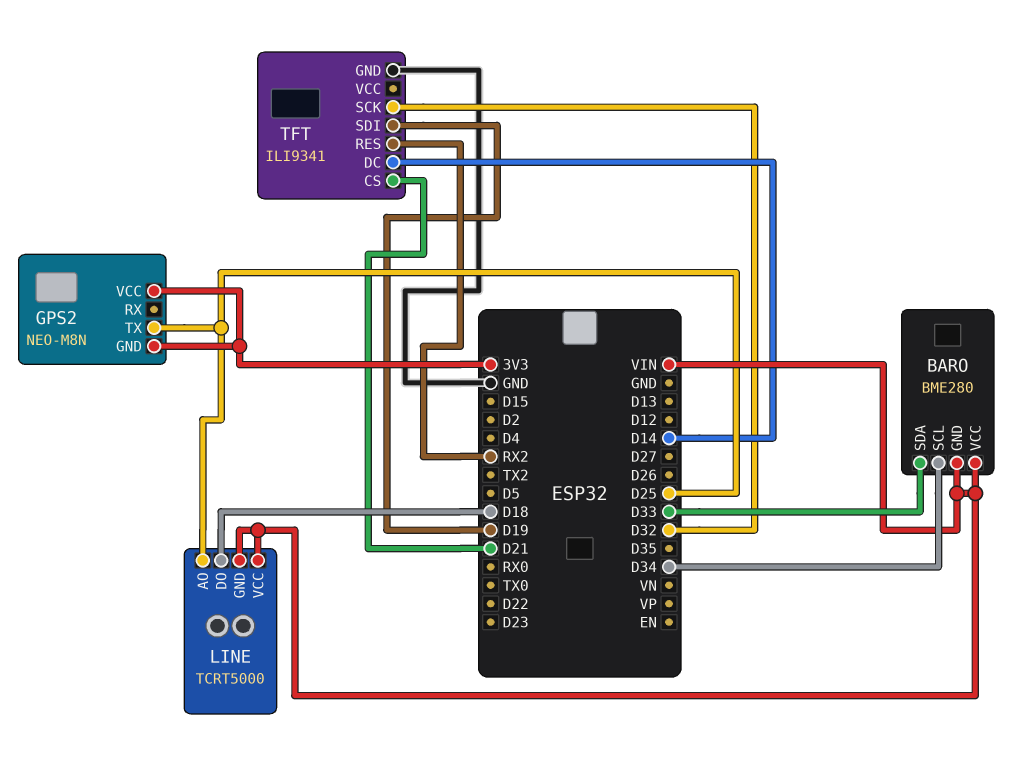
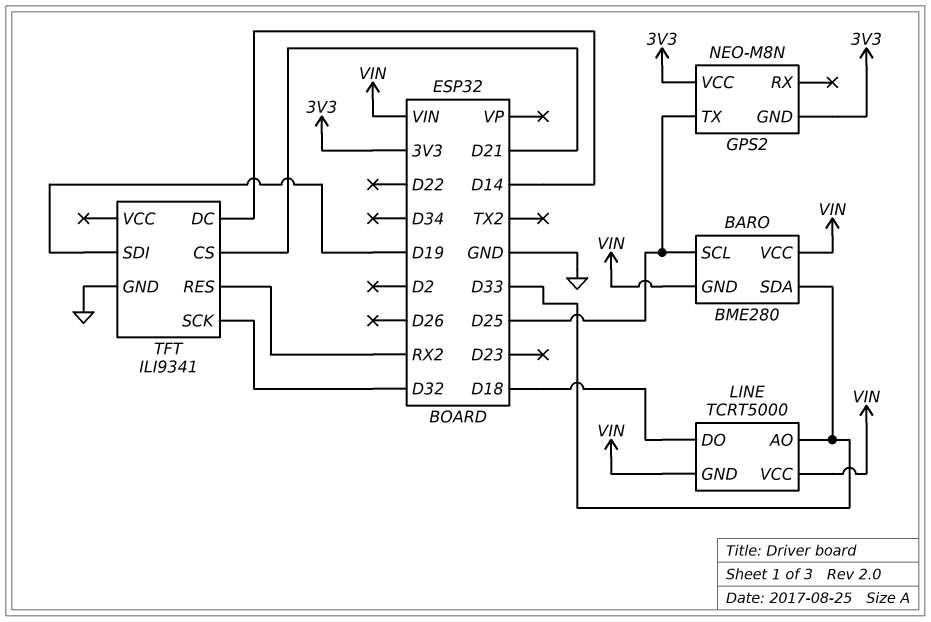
BARO pin SCL: D34 -> D25
LINE pin AO: D25 -> D33

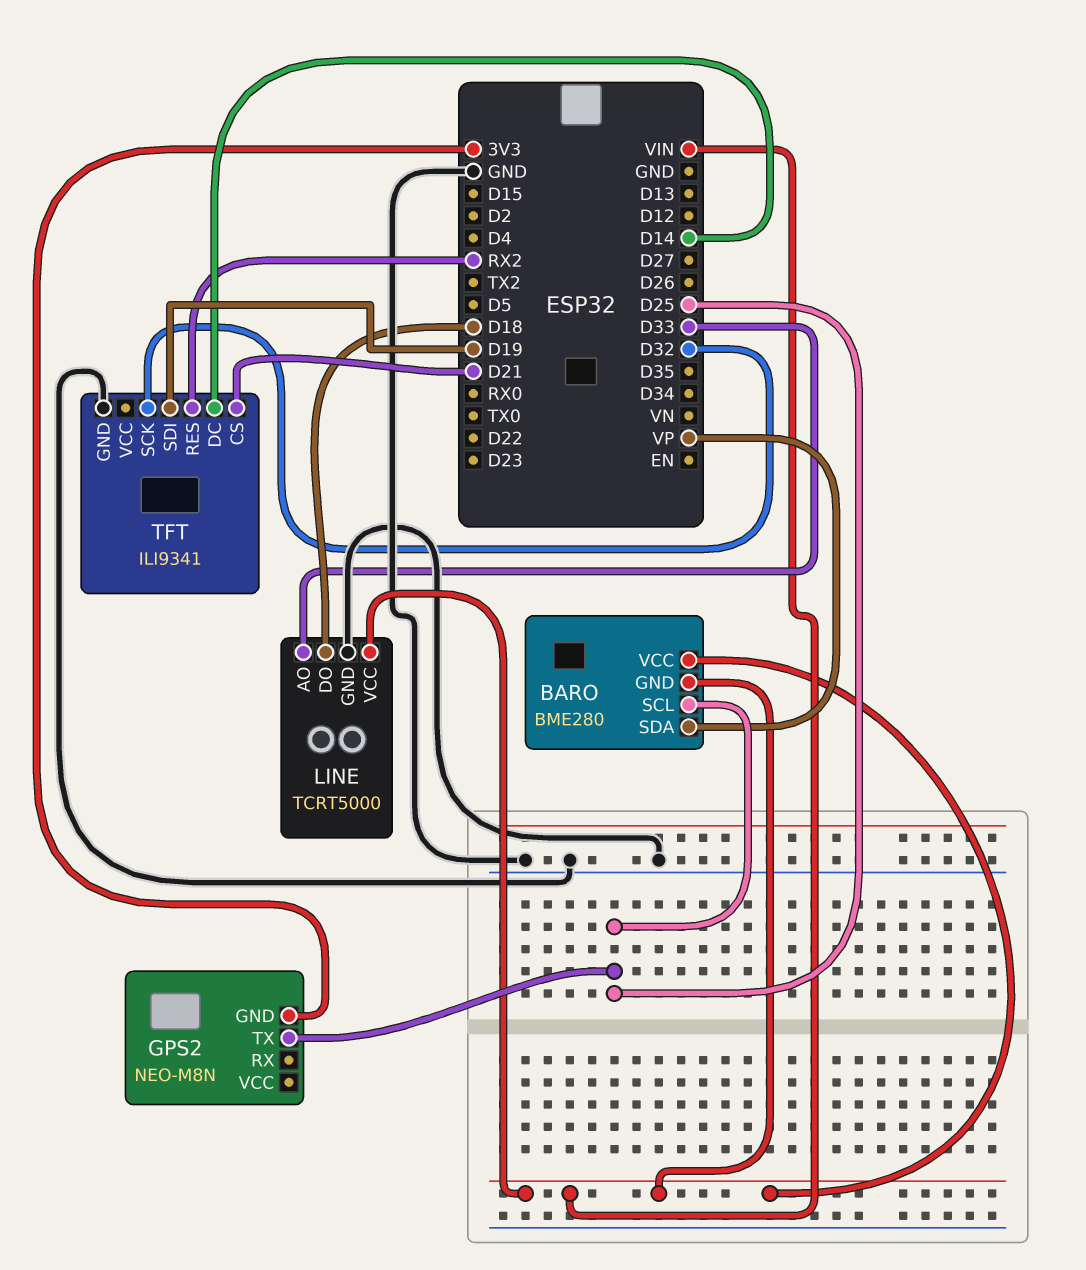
BARO pin SDA: D33 -> VP
GPS2 pin VCC: 3V3 -> none
LINE pin GND: VIN -> GND

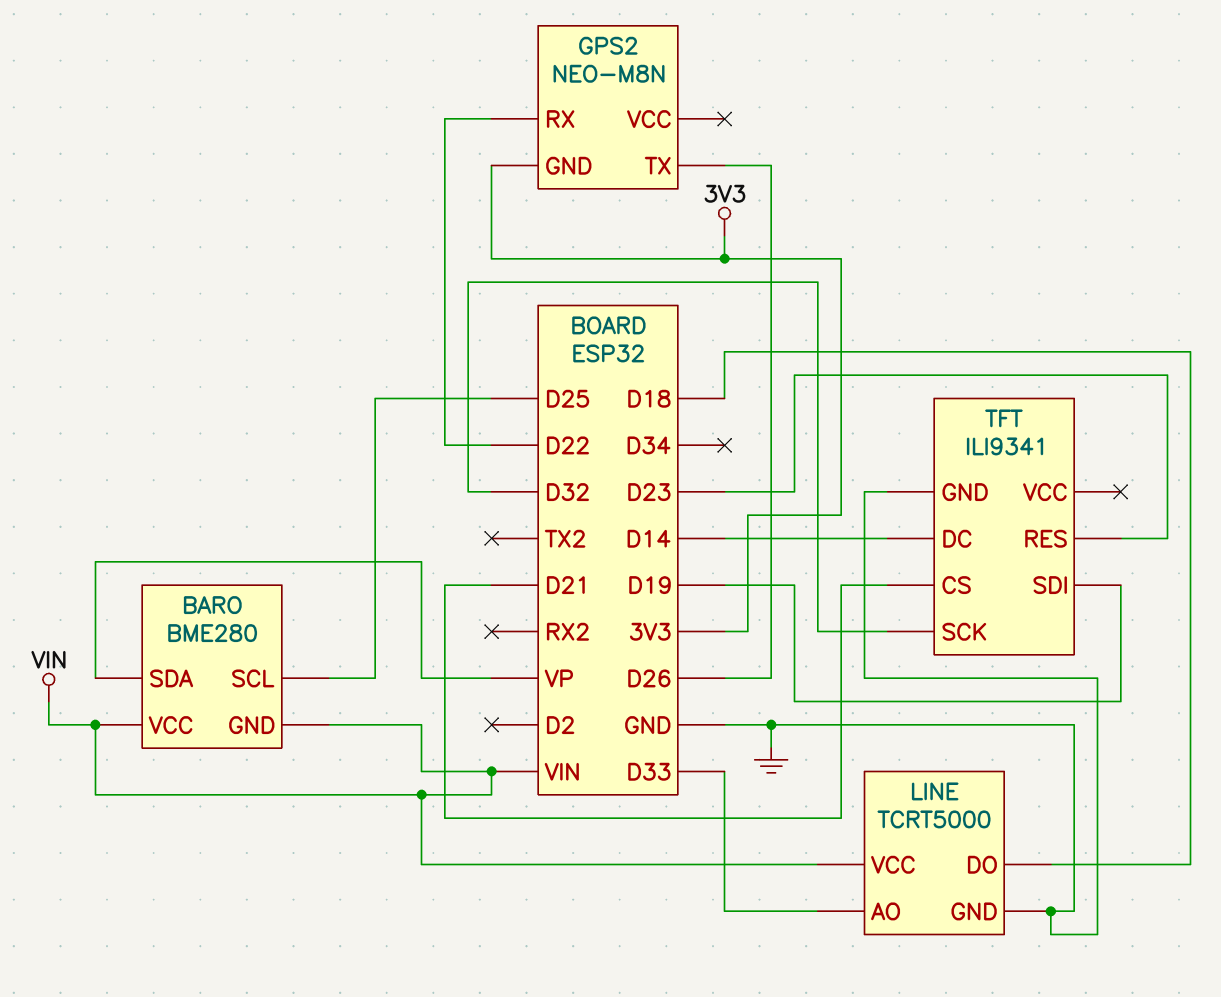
GPS2 pin RX: none -> D22
GPS2 pin TX: D25 -> D26
TFT pin RES: RX2 -> D23

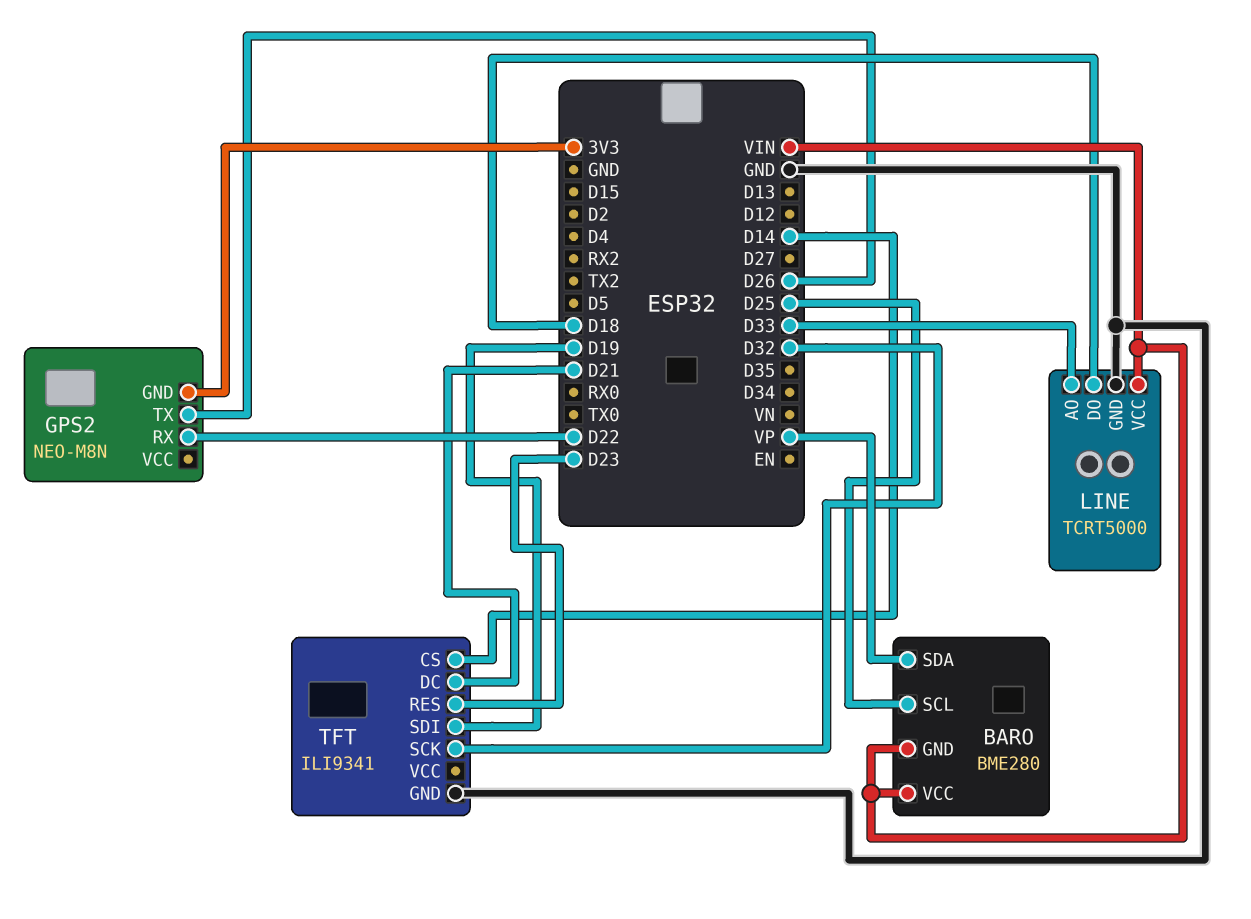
TFT pin CS: D21 -> D14
TFT pin DC: D14 -> D21

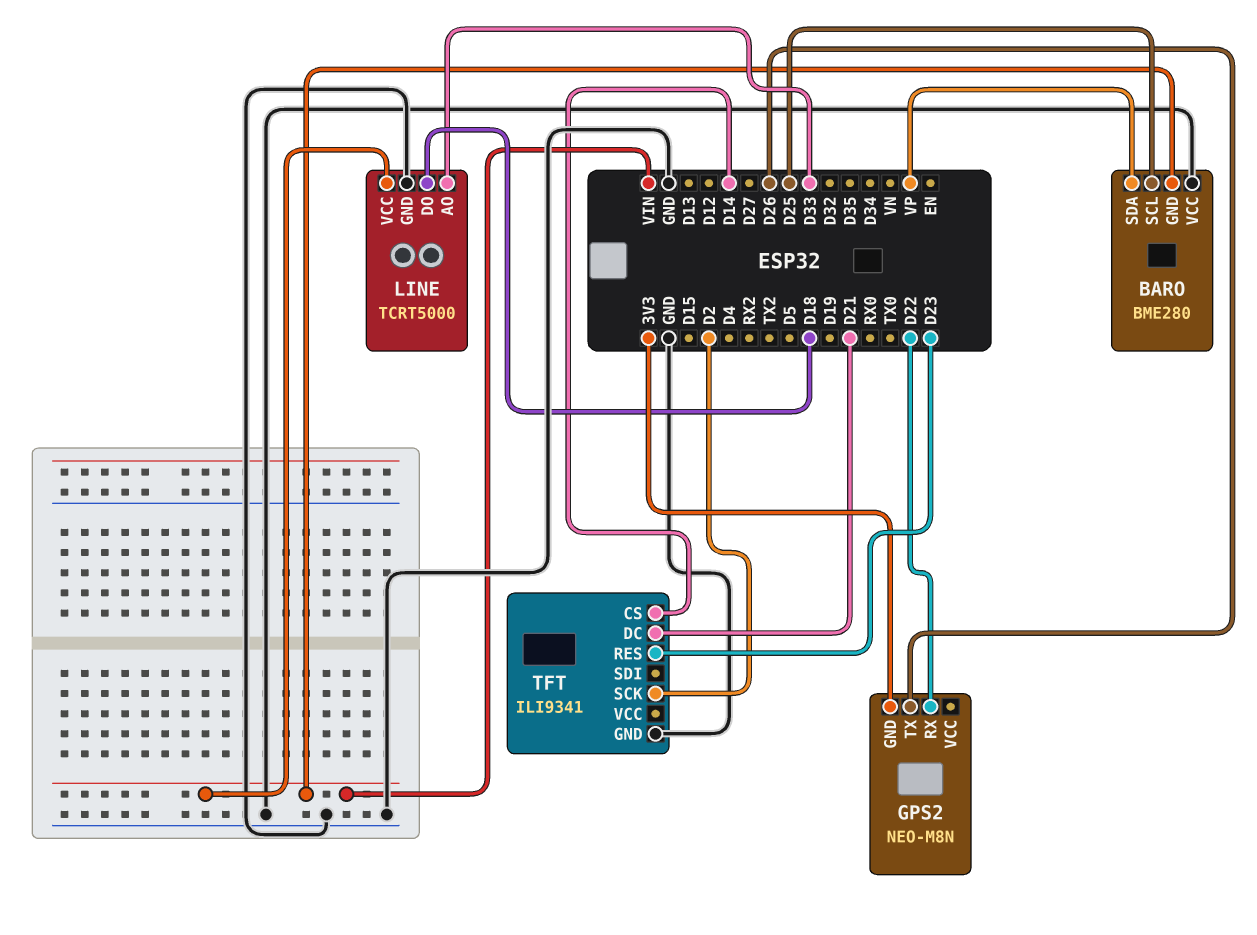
BARO pin VCC: VIN -> GND
TFT pin SCK: D32 -> D2
TFT pin SDI: D19 -> none

